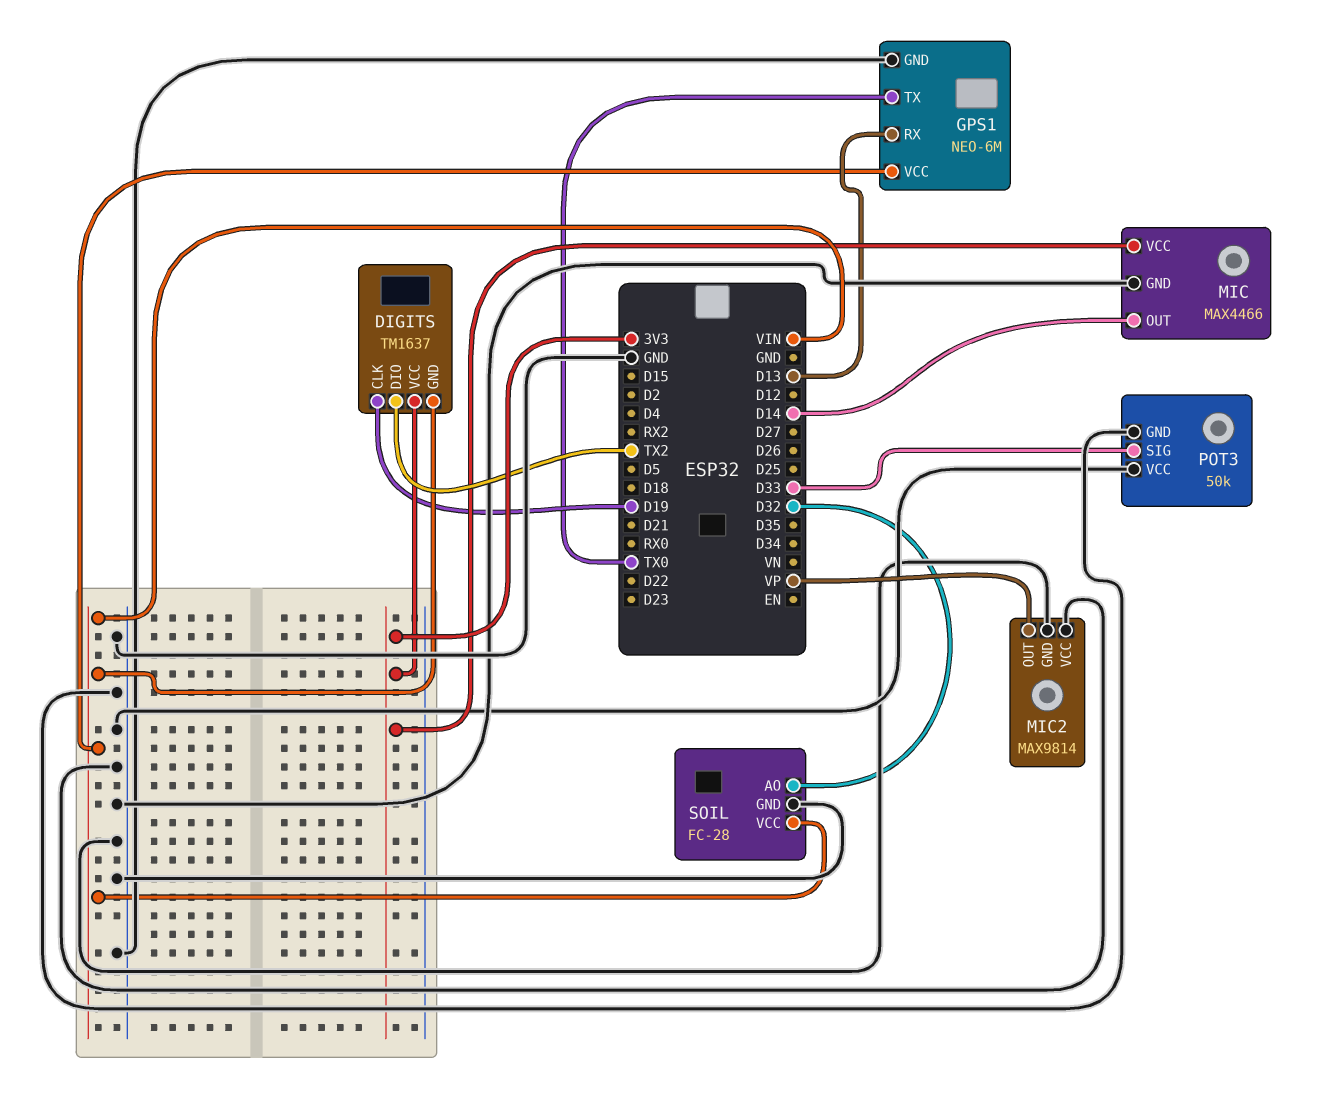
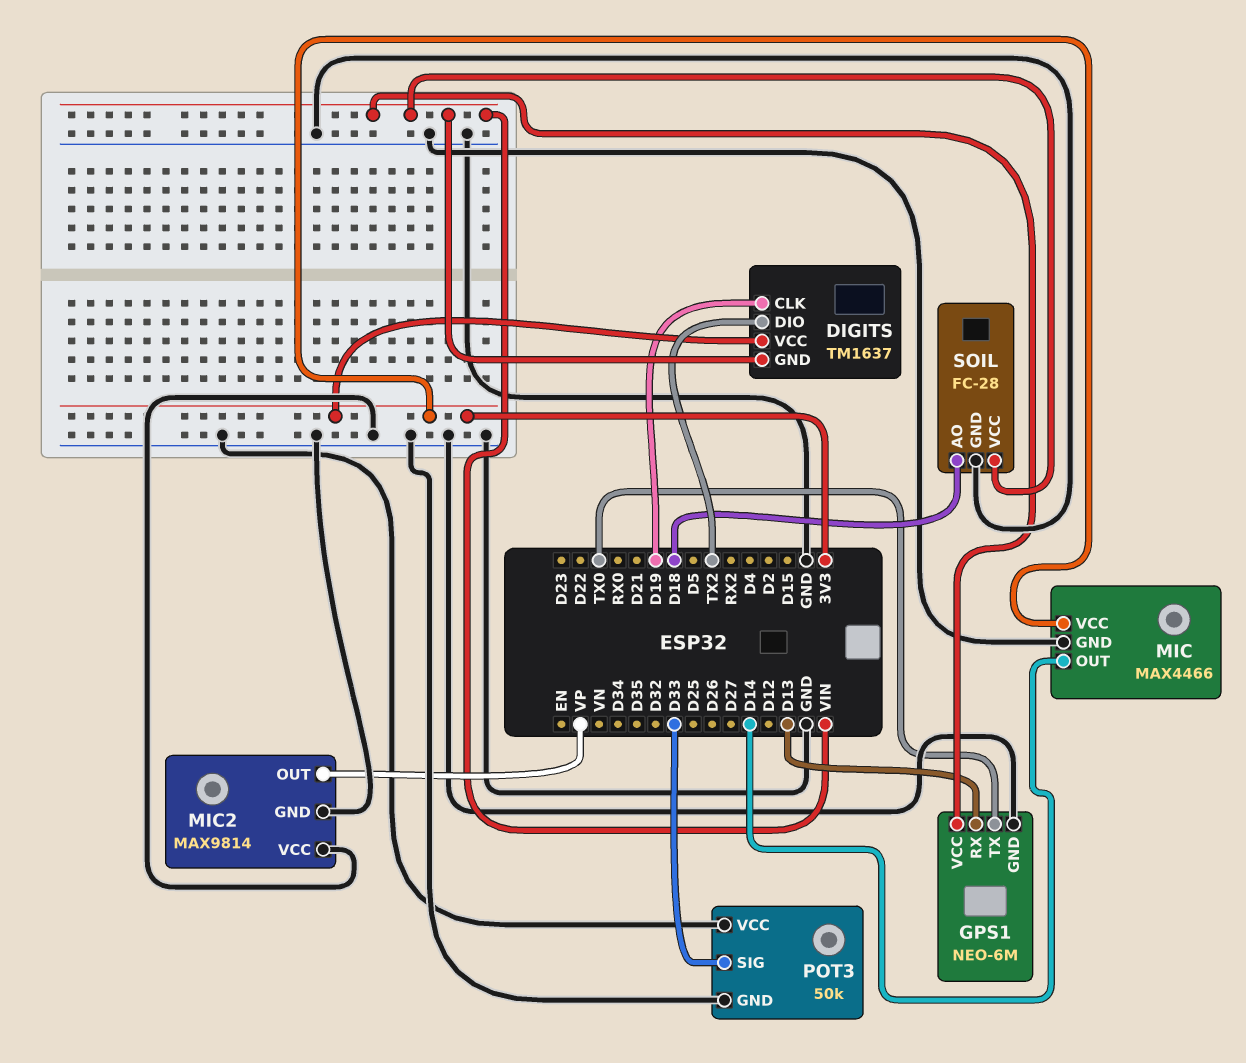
SOIL pin AO: D32 -> D18

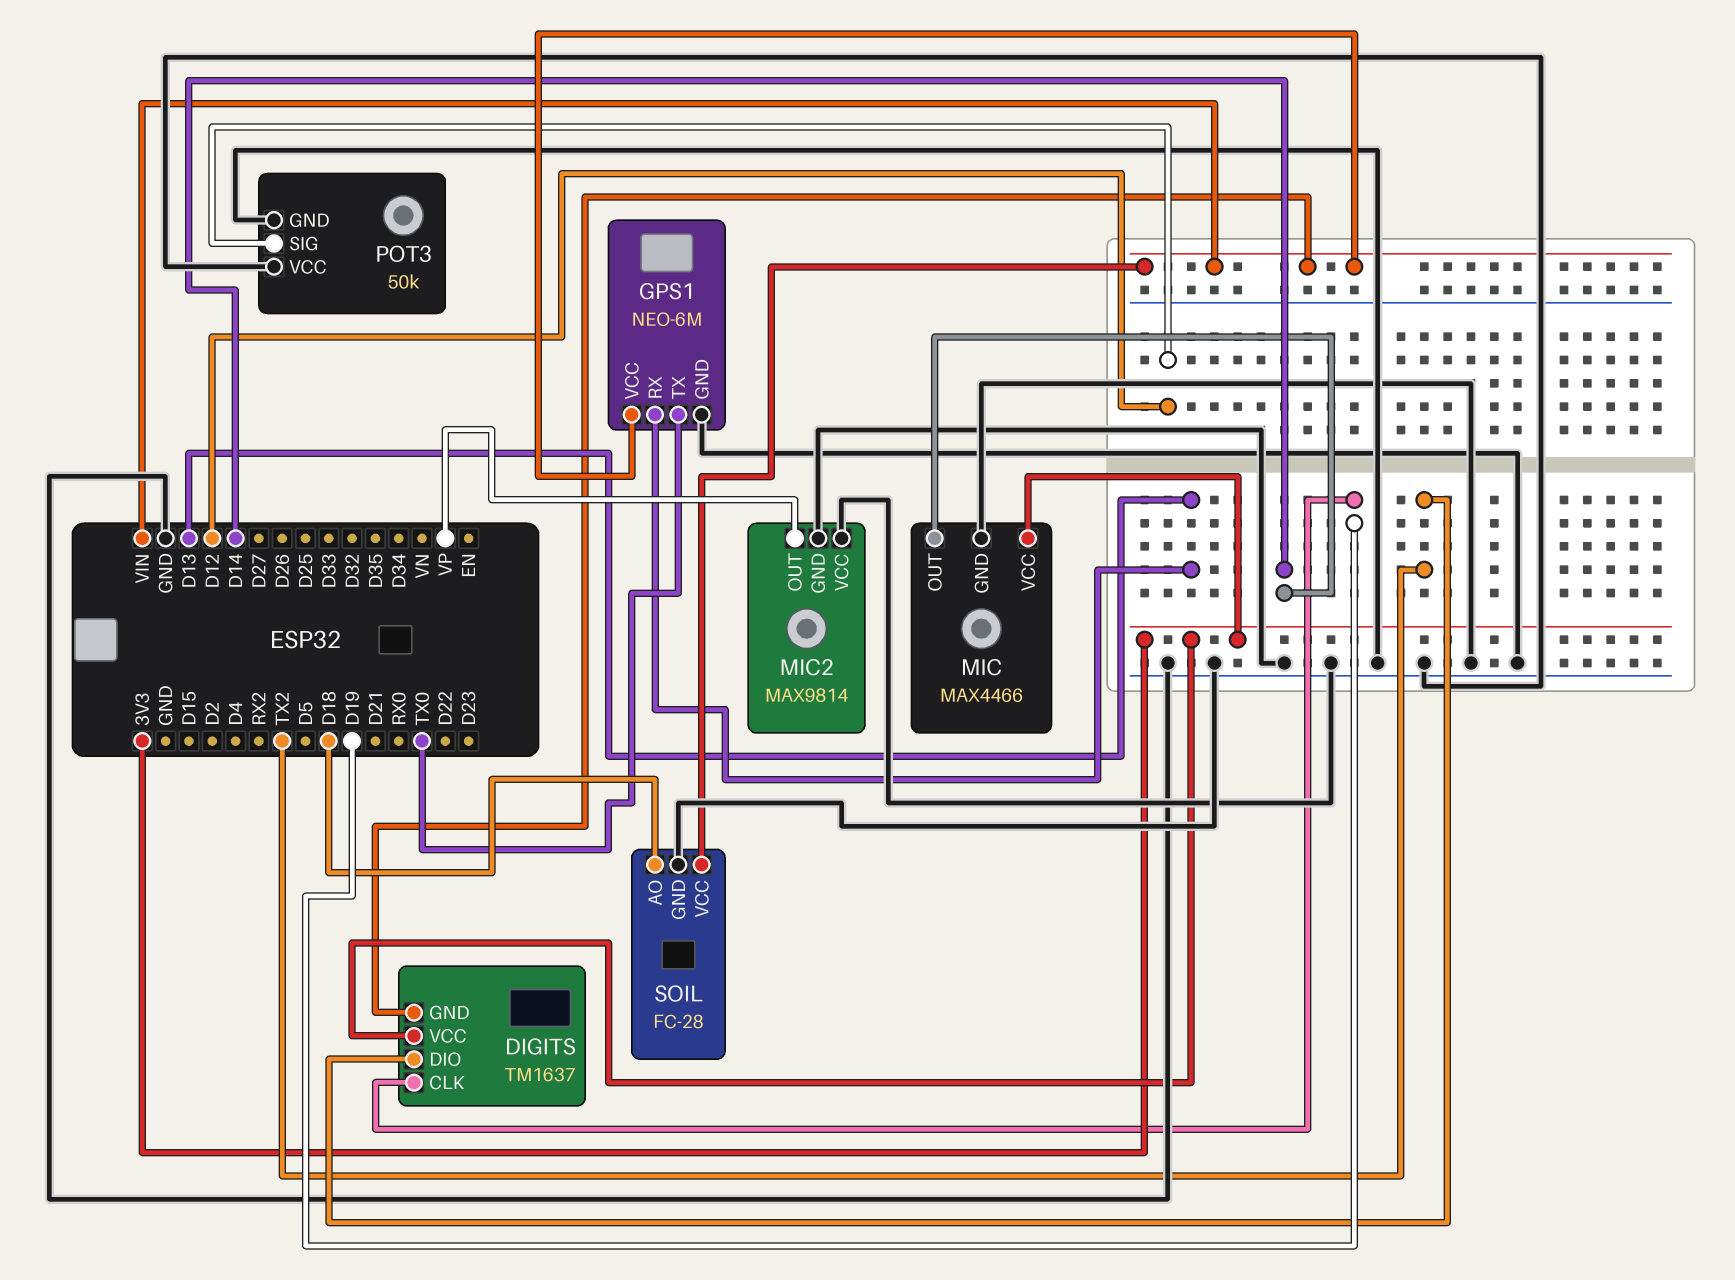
POT3 pin SIG: D33 -> D12

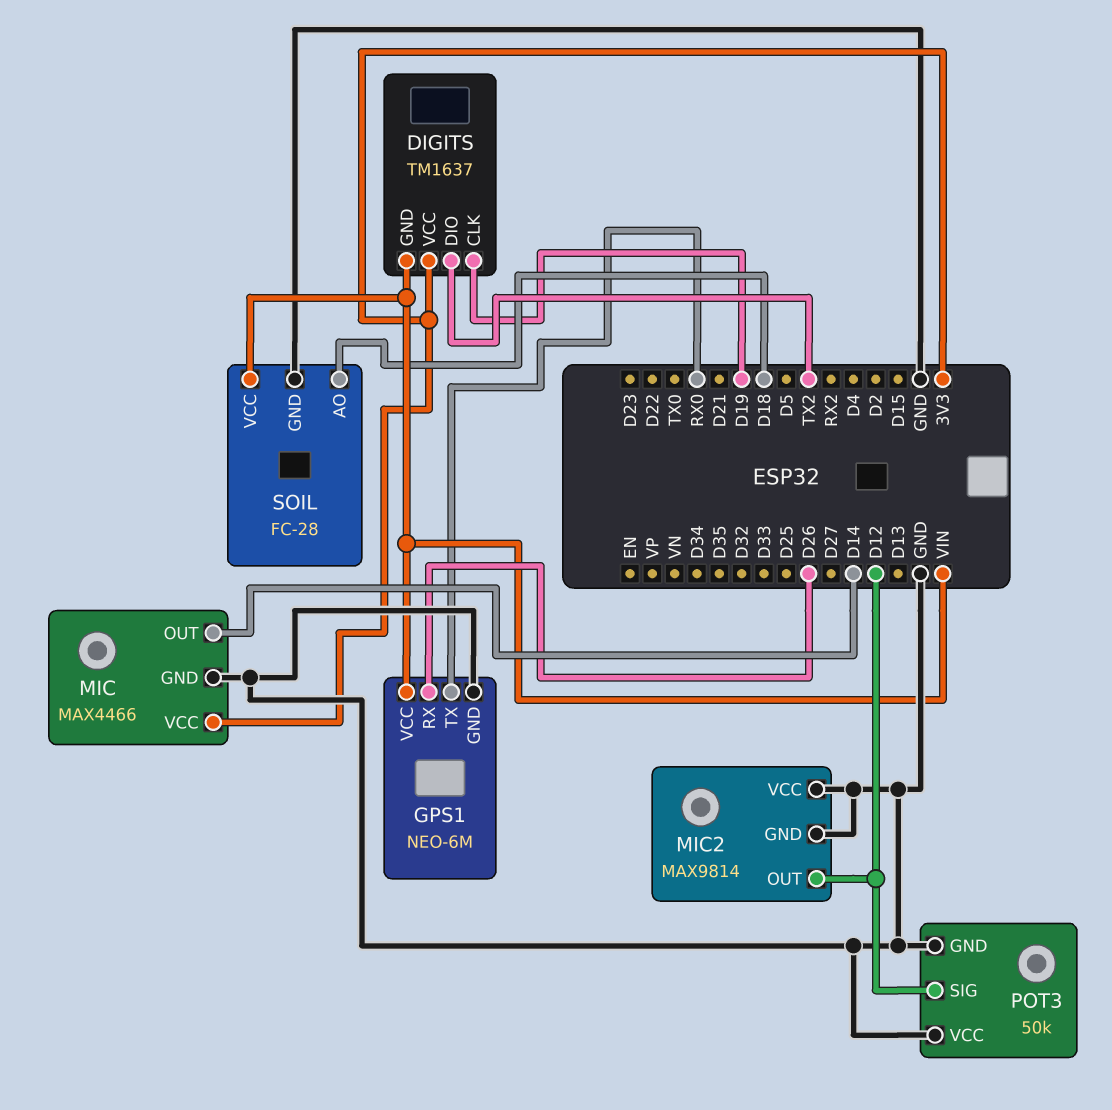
GPS1 pin RX: D13 -> D26
GPS1 pin TX: TX0 -> RX0
MIC2 pin OUT: VP -> D12

